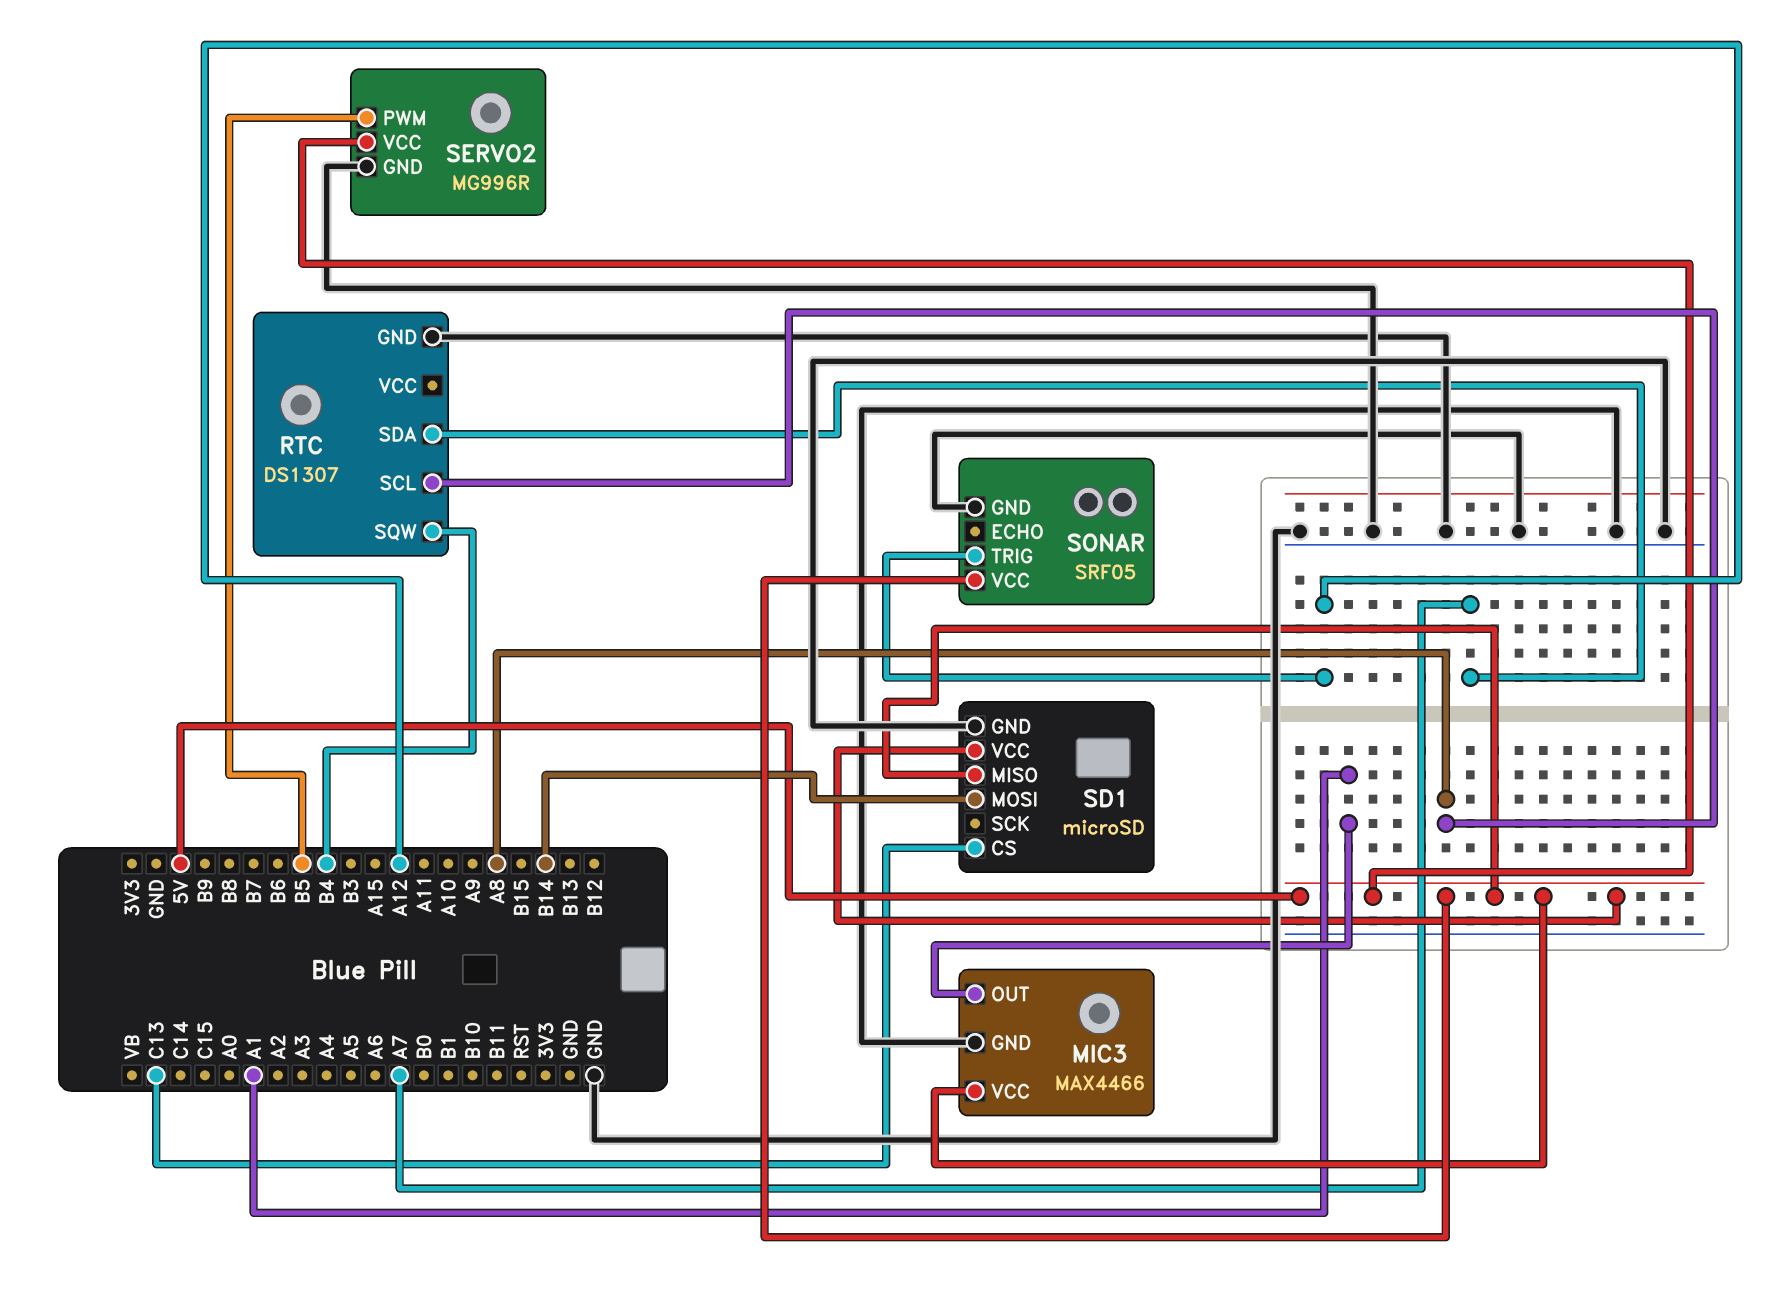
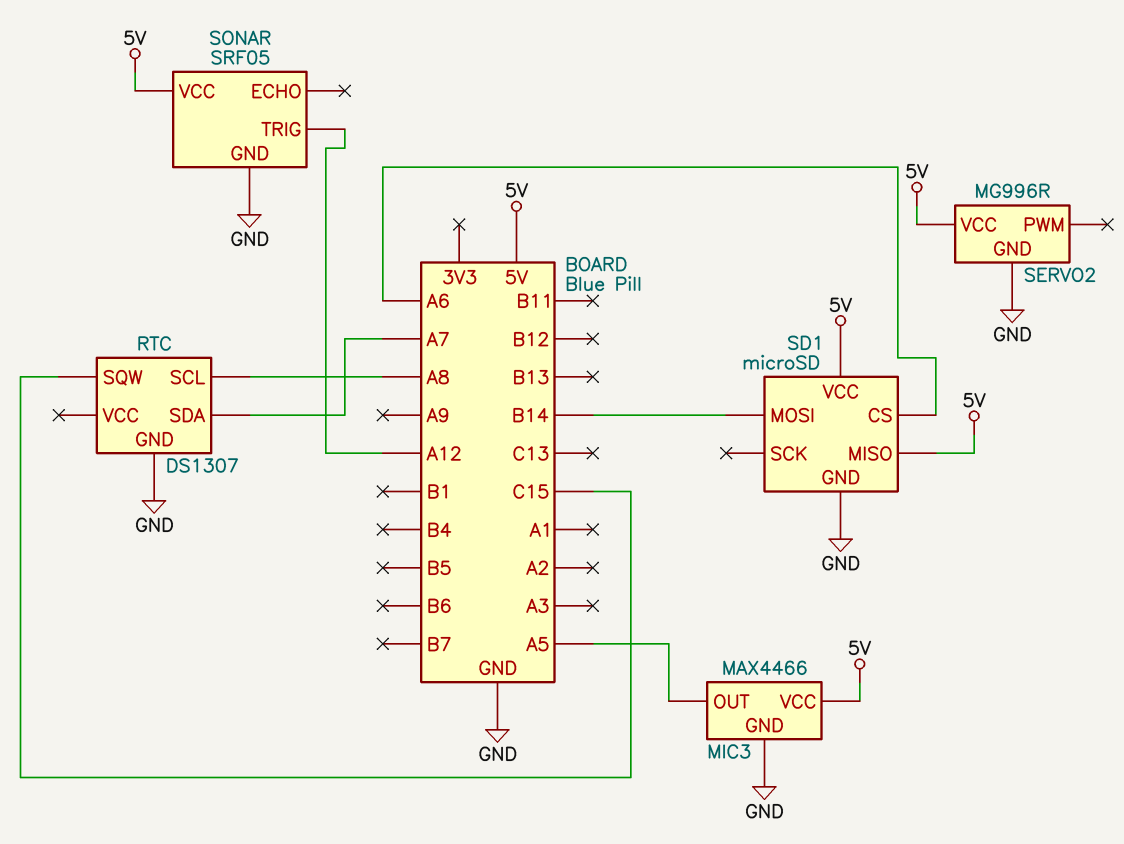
MIC3 pin OUT: A1 -> A5
RTC pin SQW: B4 -> C15
SD1 pin CS: C13 -> A6
SERVO2 pin PWM: B5 -> none

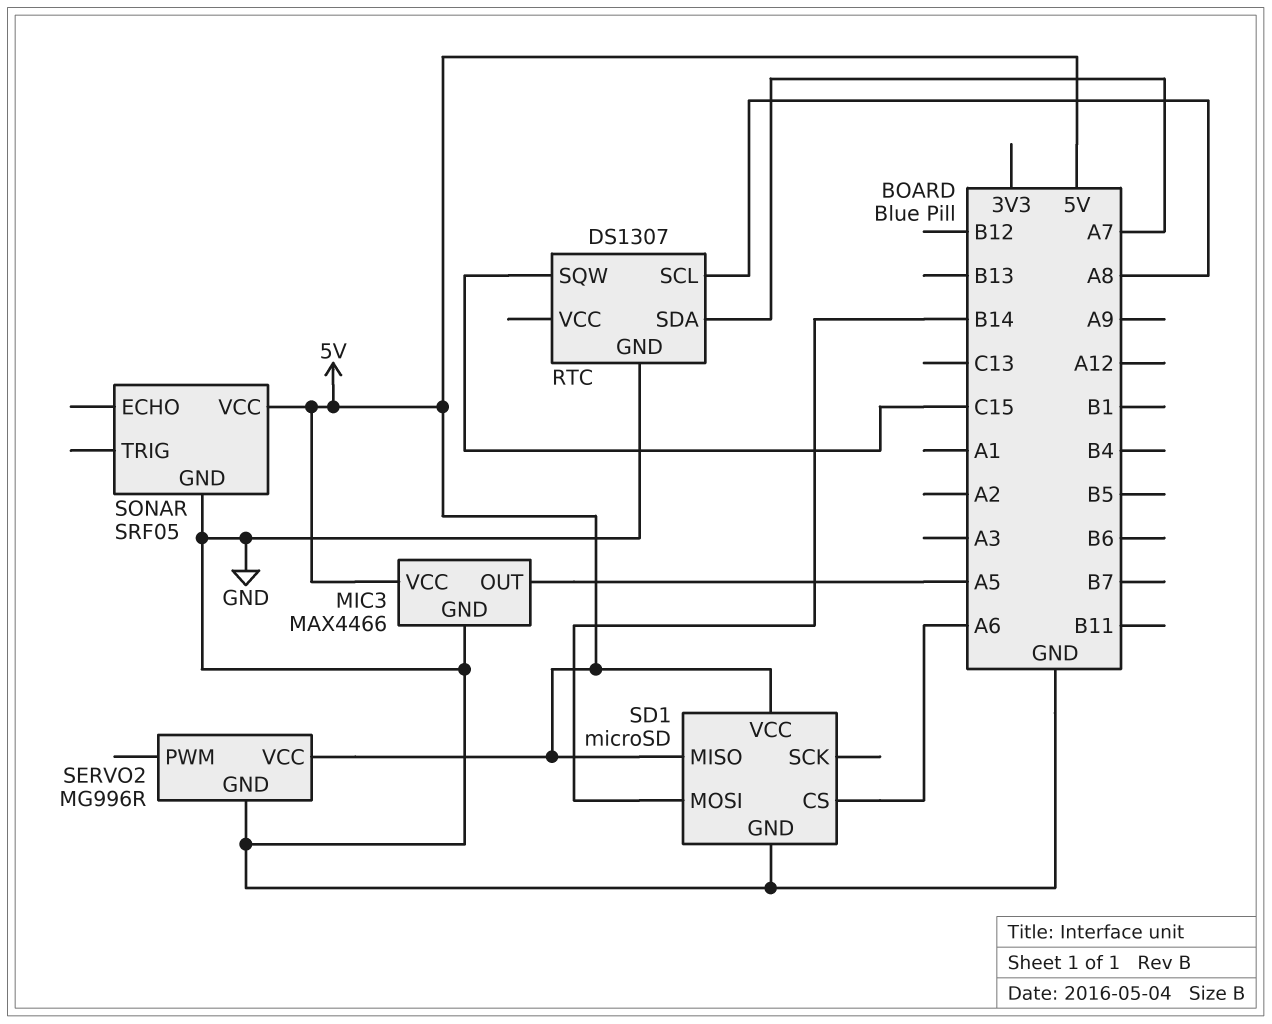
SONAR pin TRIG: A12 -> none

